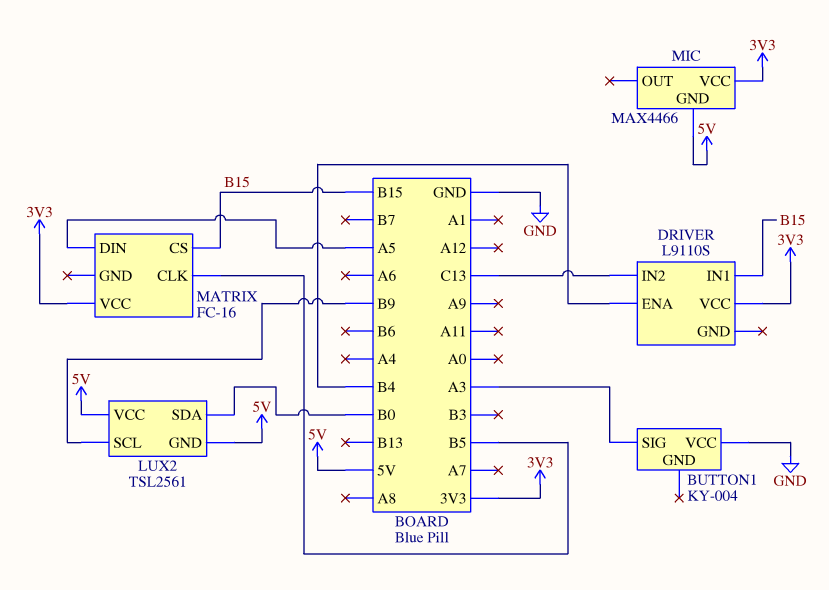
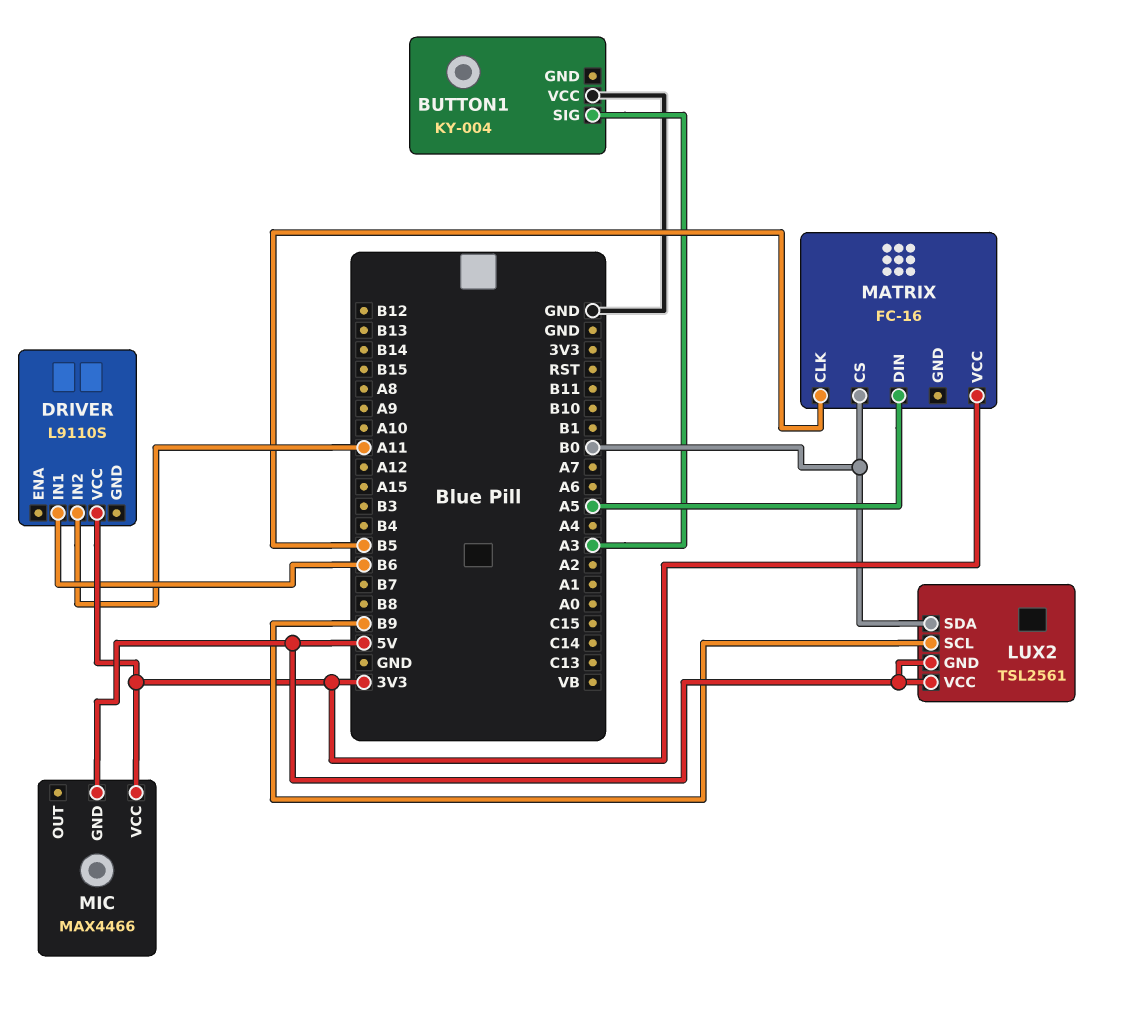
DRIVER pin ENA: B4 -> none
DRIVER pin IN1: B15 -> B6
DRIVER pin IN2: C13 -> A11
MATRIX pin CS: B15 -> B0

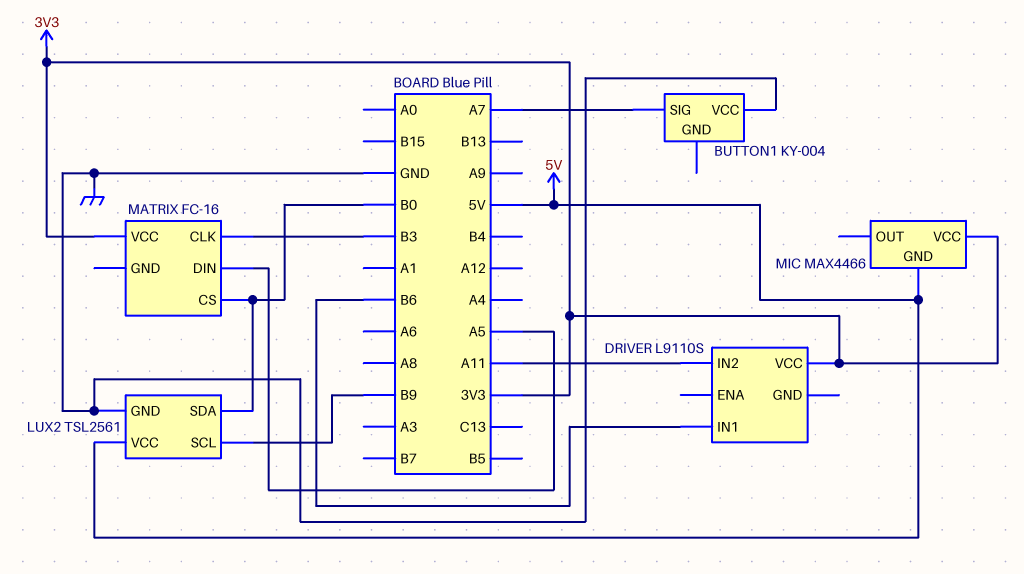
BUTTON1 pin SIG: A3 -> A7
LUX2 pin GND: 5V -> GND
MATRIX pin CLK: B5 -> B3

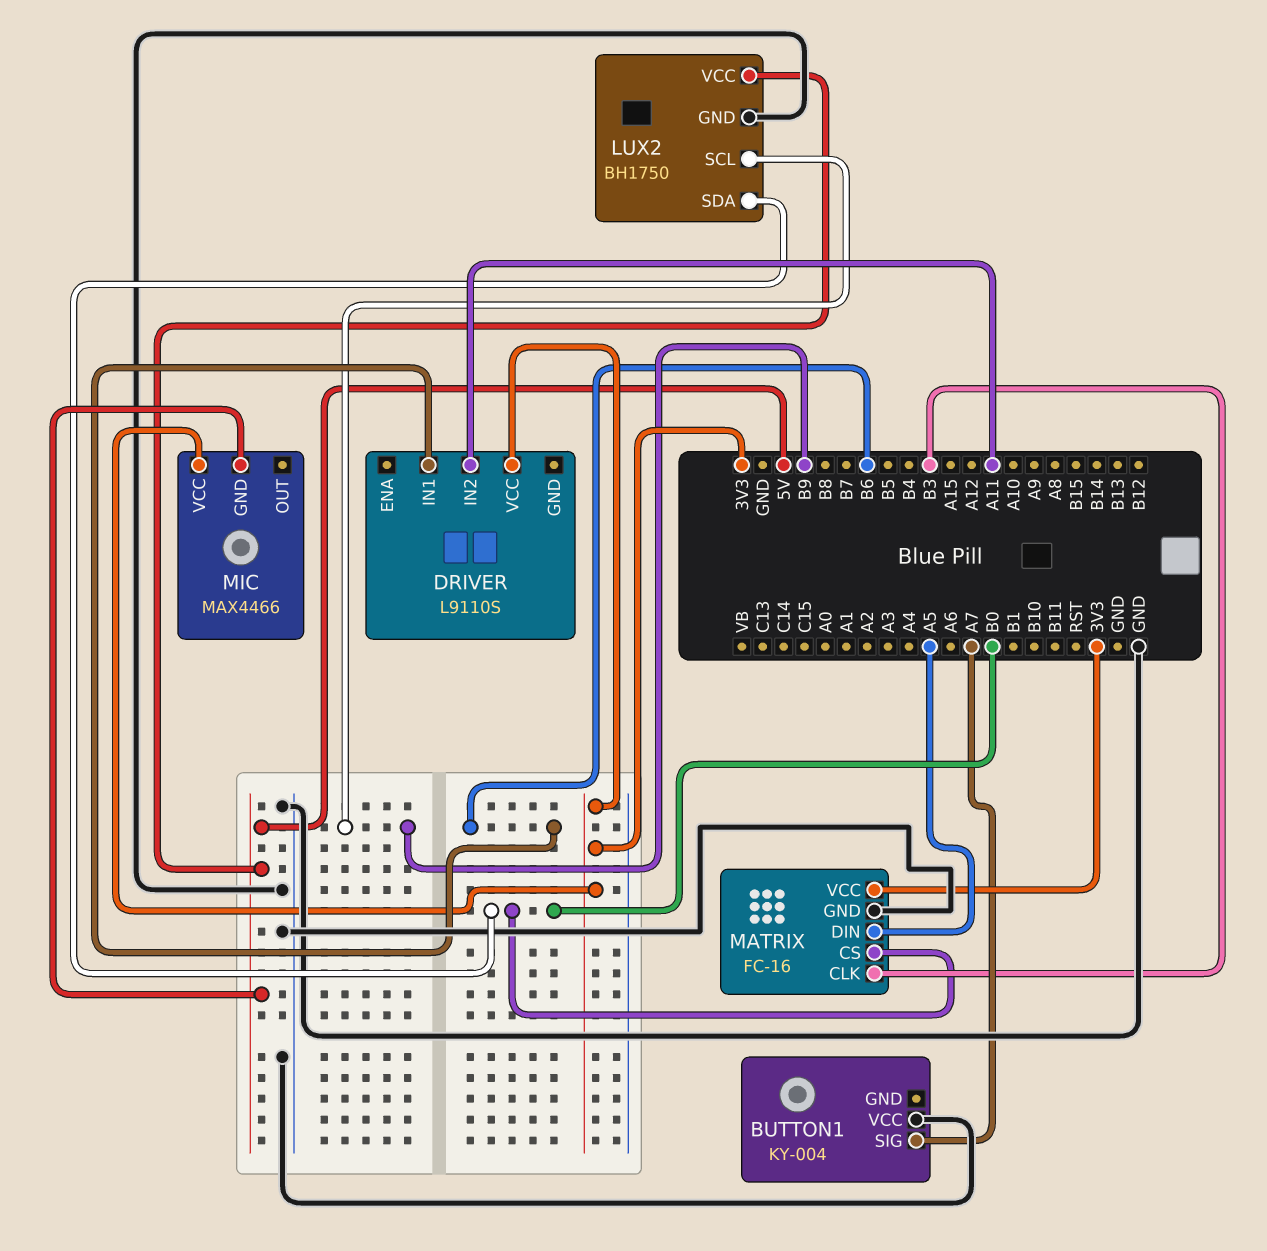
LUX2: TSL2561 -> BH1750
MATRIX pin GND: none -> GND

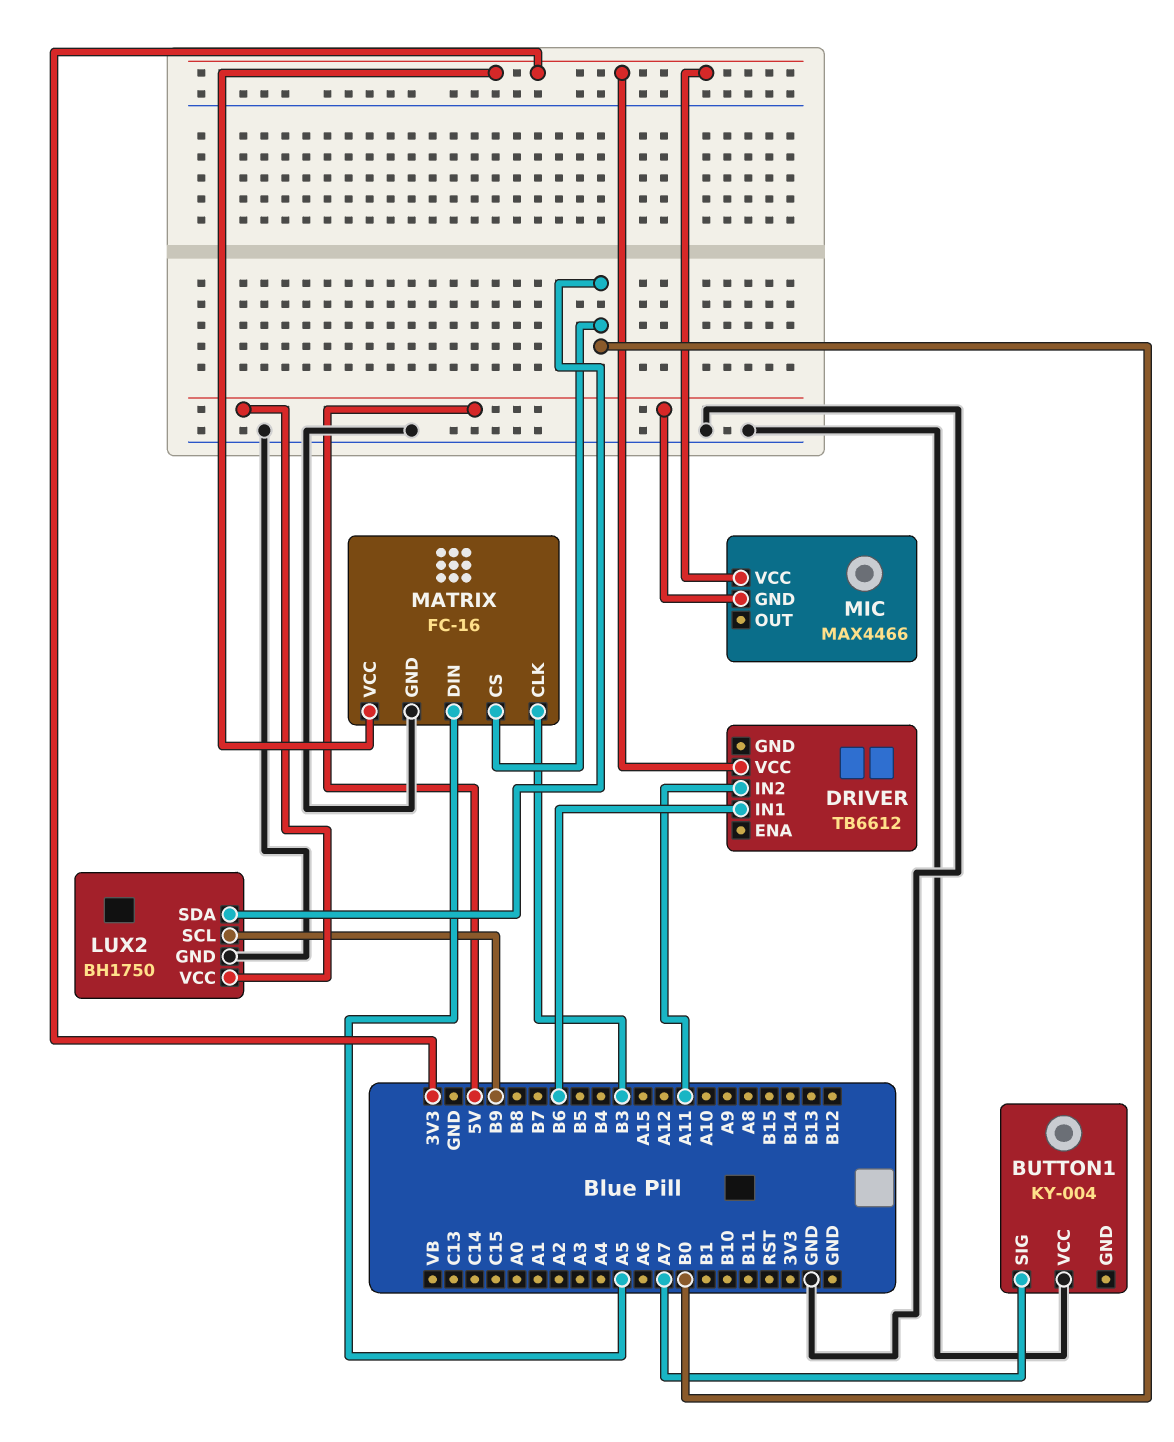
DRIVER: L9110S -> TB6612

